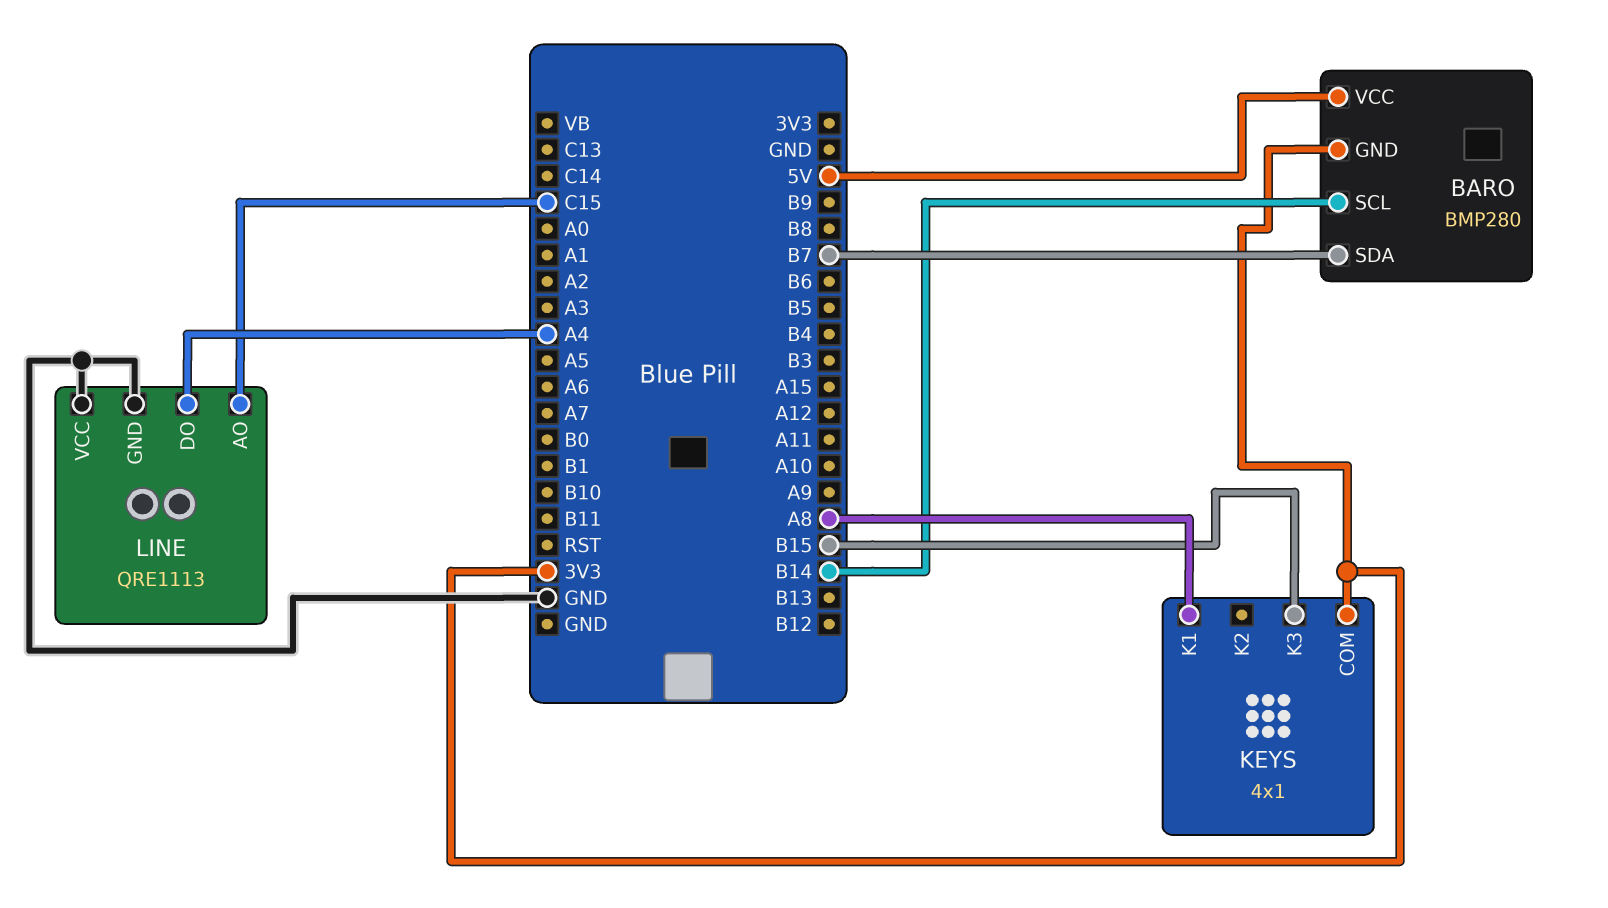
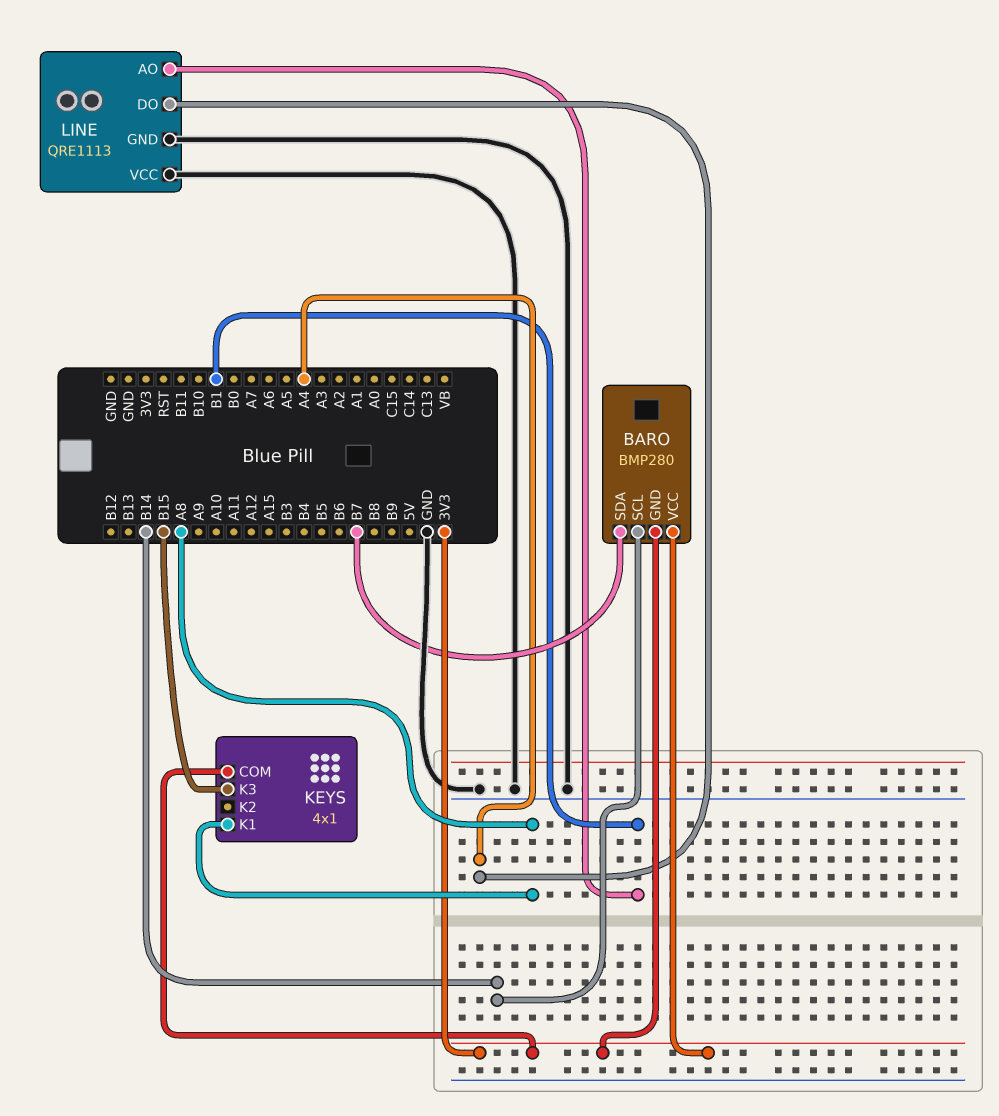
BARO pin VCC: 5V -> 3V3
LINE pin AO: C15 -> B1

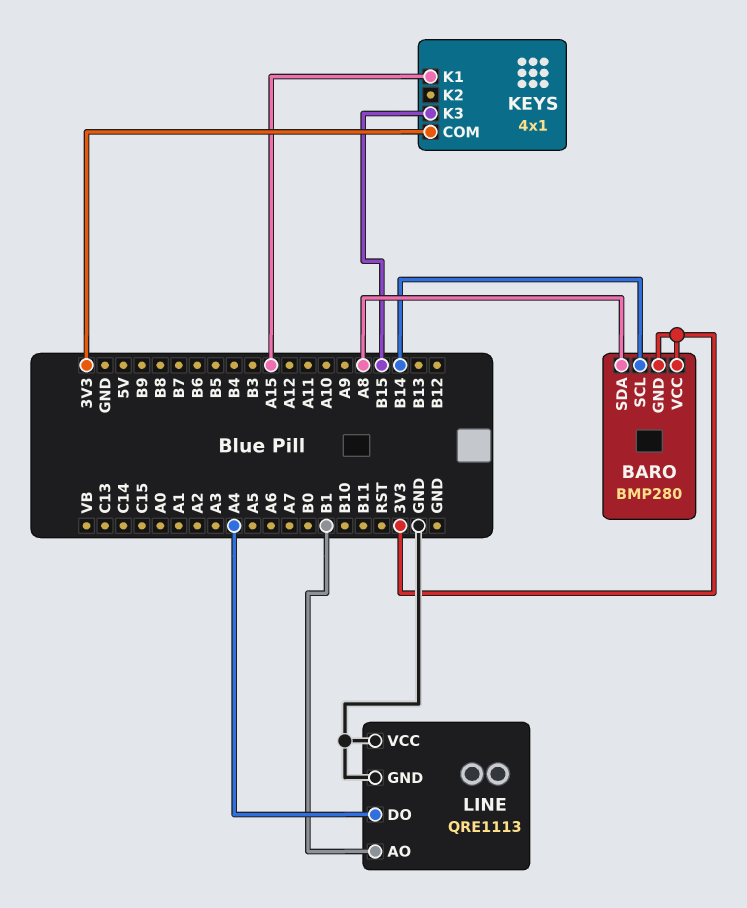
BARO pin SDA: B7 -> A8
KEYS pin K1: A8 -> A15

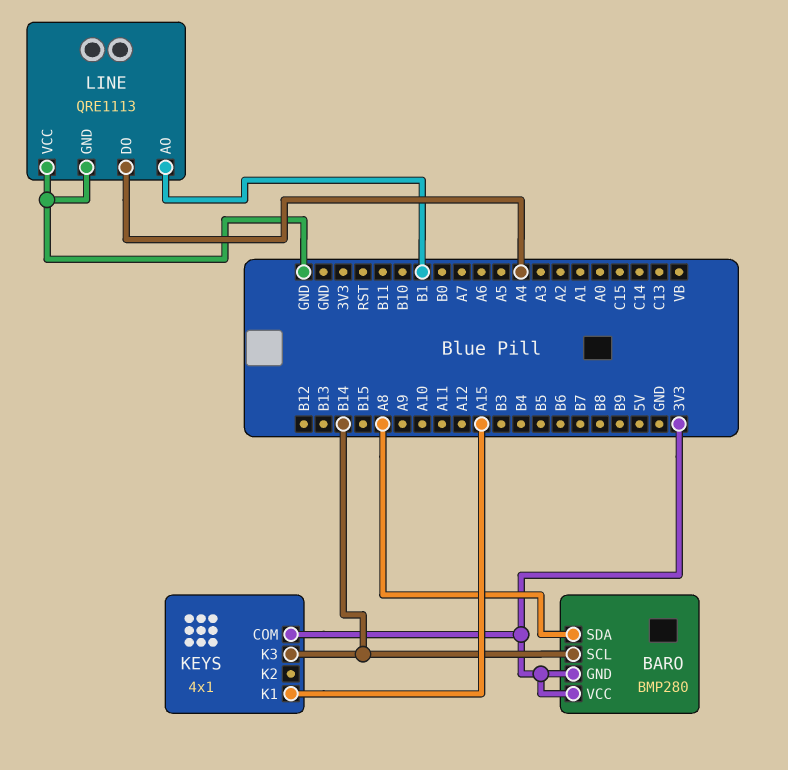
KEYS pin K3: B15 -> B14

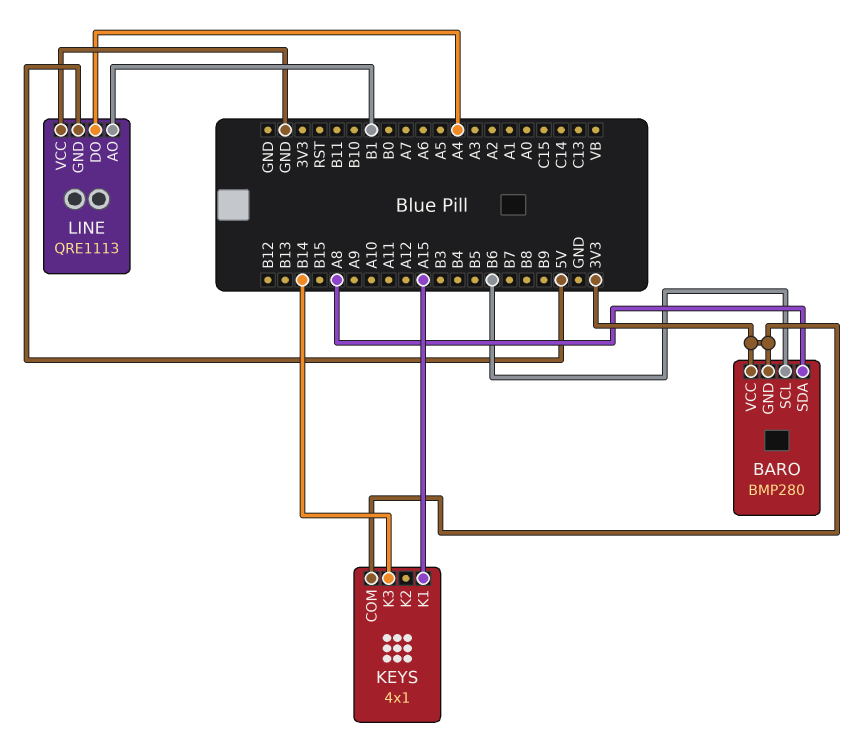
BARO pin SCL: B14 -> B6
LINE pin GND: GND -> 5V

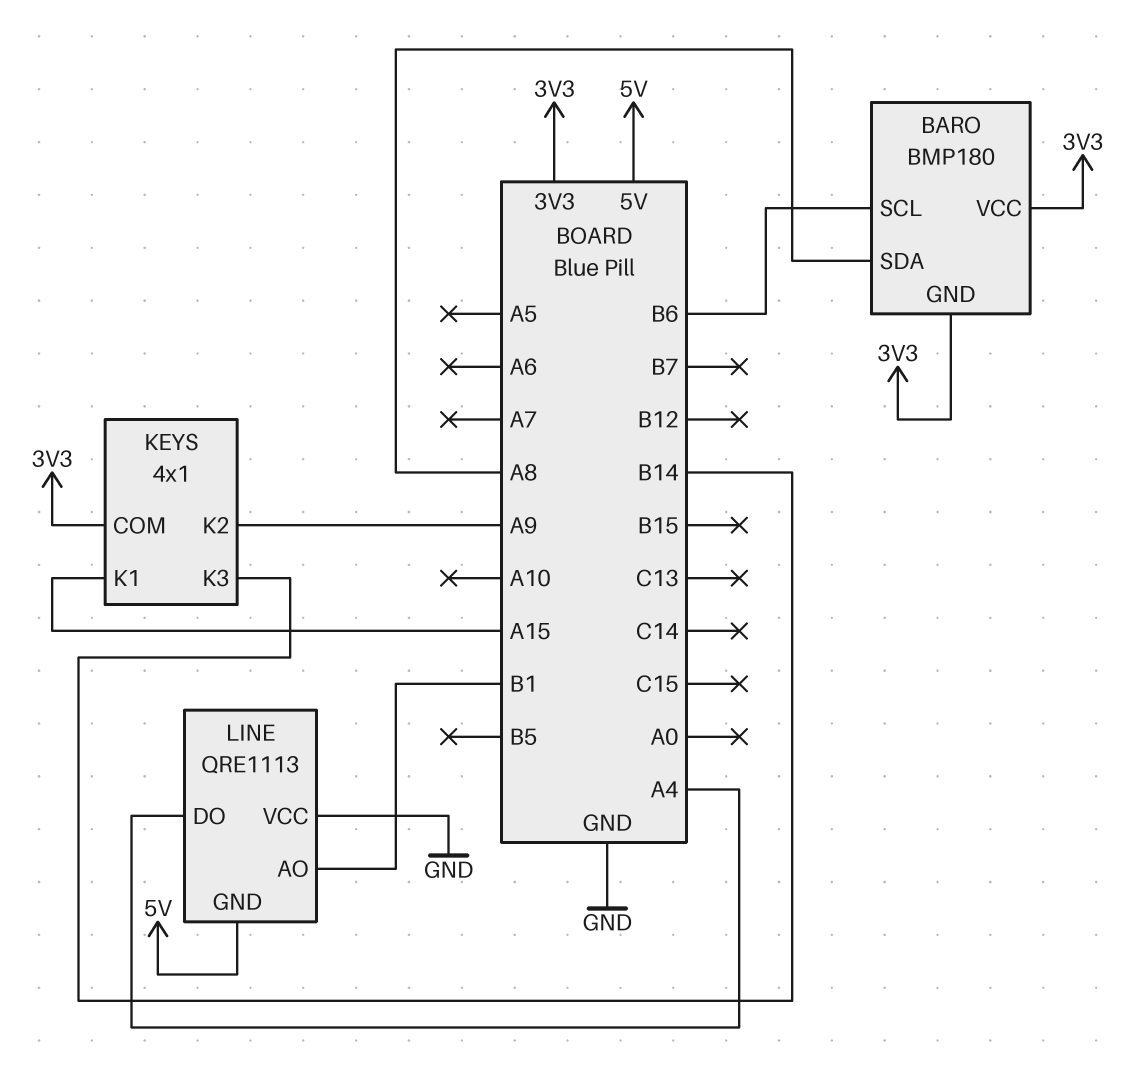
BARO: BMP280 -> BMP180
KEYS pin K2: none -> A9

